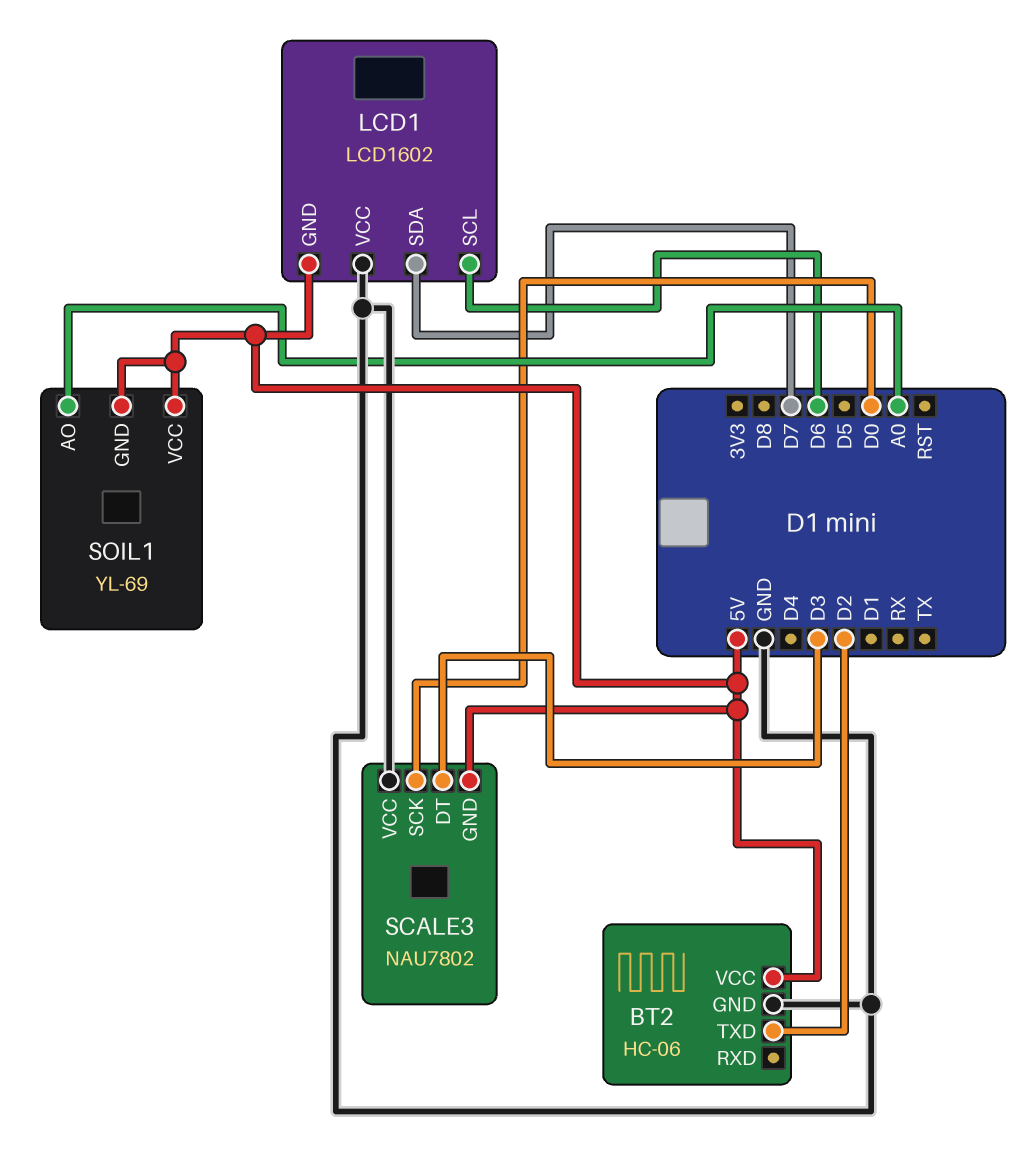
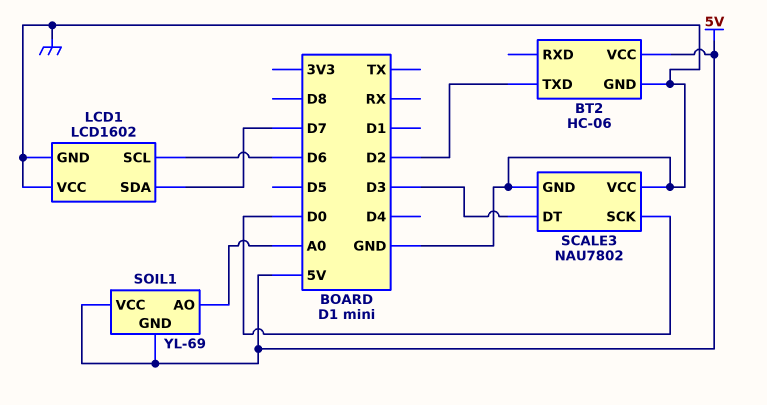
LCD1 pin GND: 5V -> GND
SCALE3 pin GND: 5V -> GND

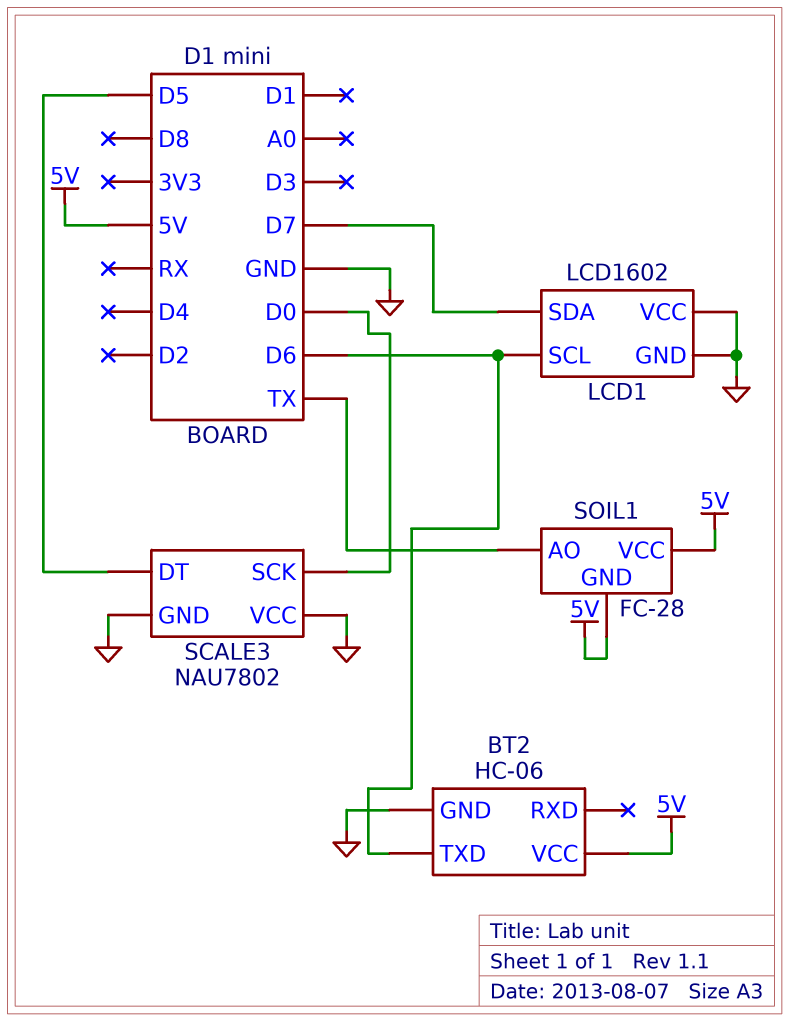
BT2 pin TXD: D2 -> D6
SCALE3 pin DT: D3 -> D5
SOIL1: YL-69 -> FC-28
SOIL1 pin AO: A0 -> TX

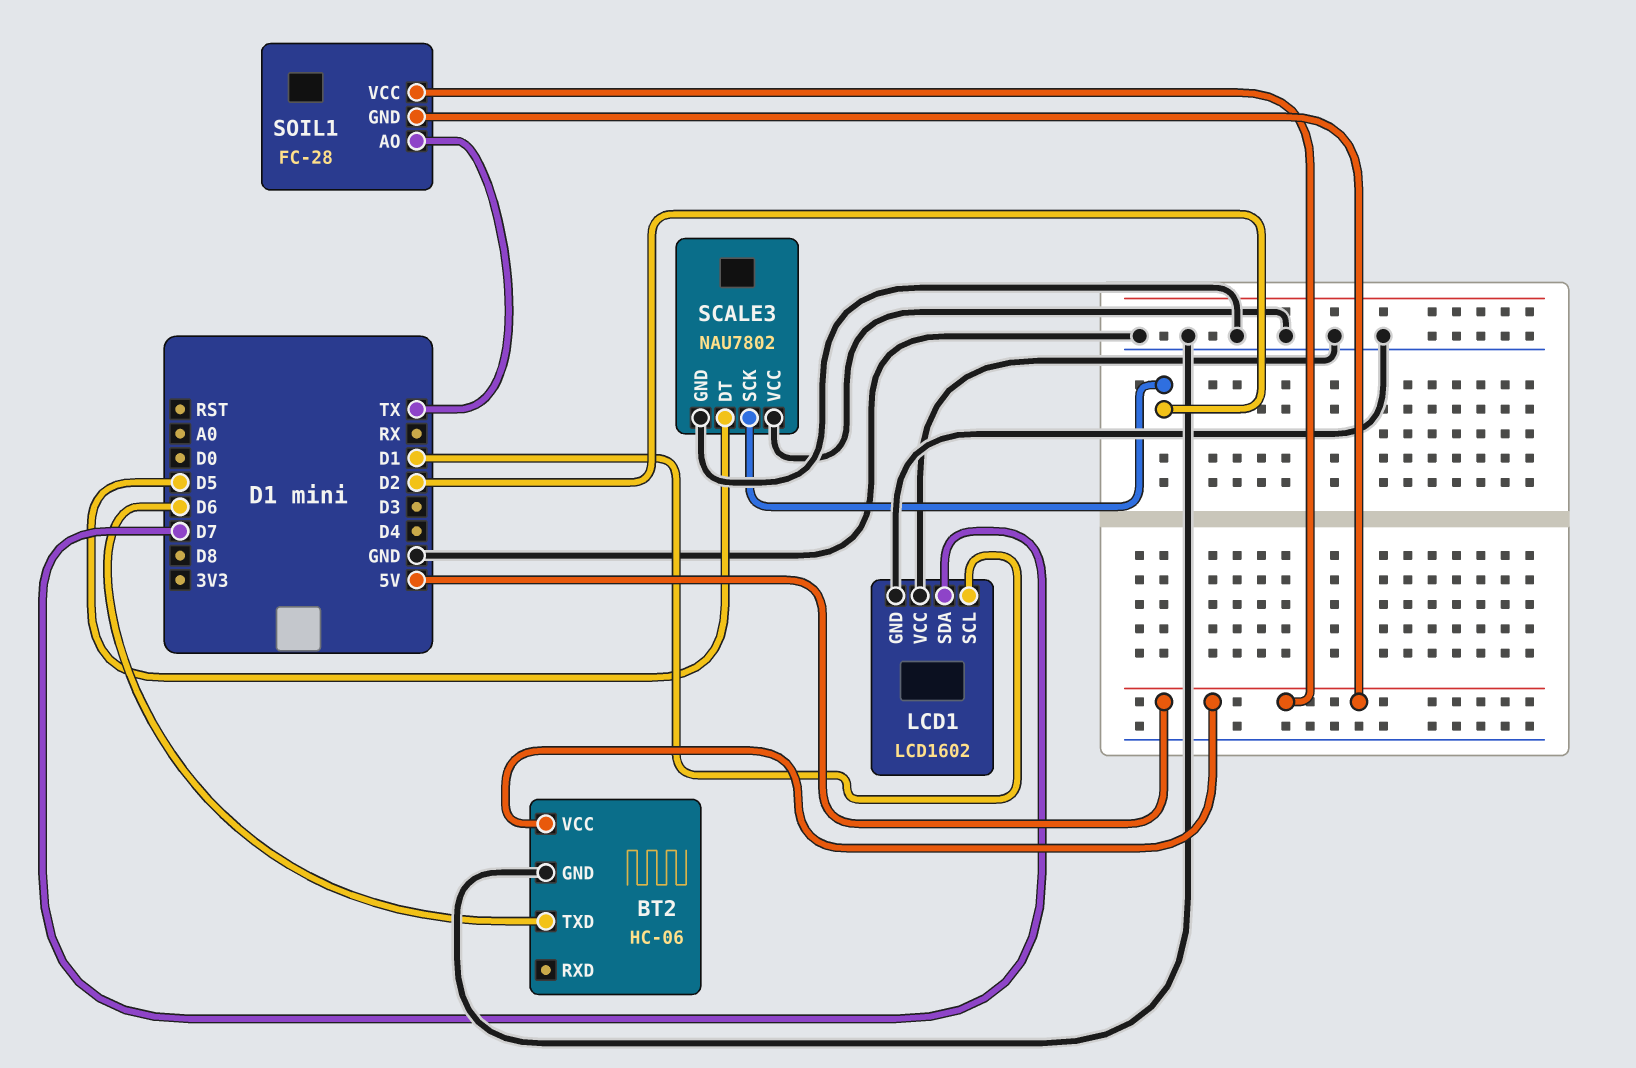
LCD1 pin SCL: D6 -> D1
SCALE3 pin SCK: D0 -> D2

